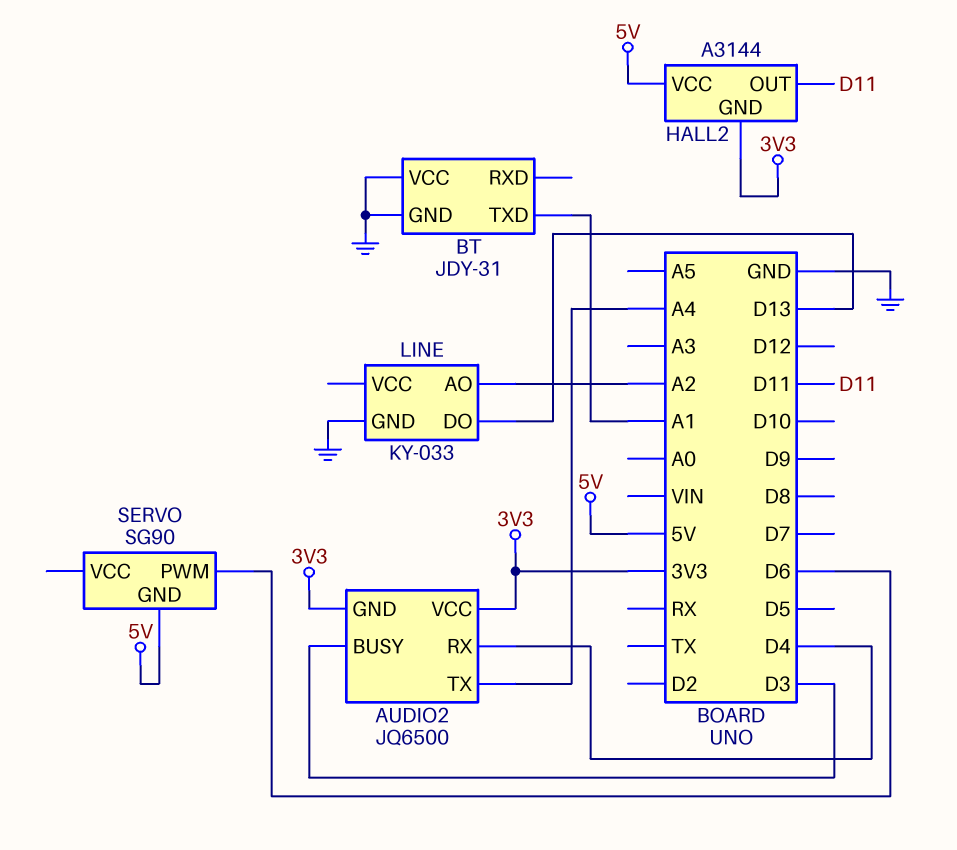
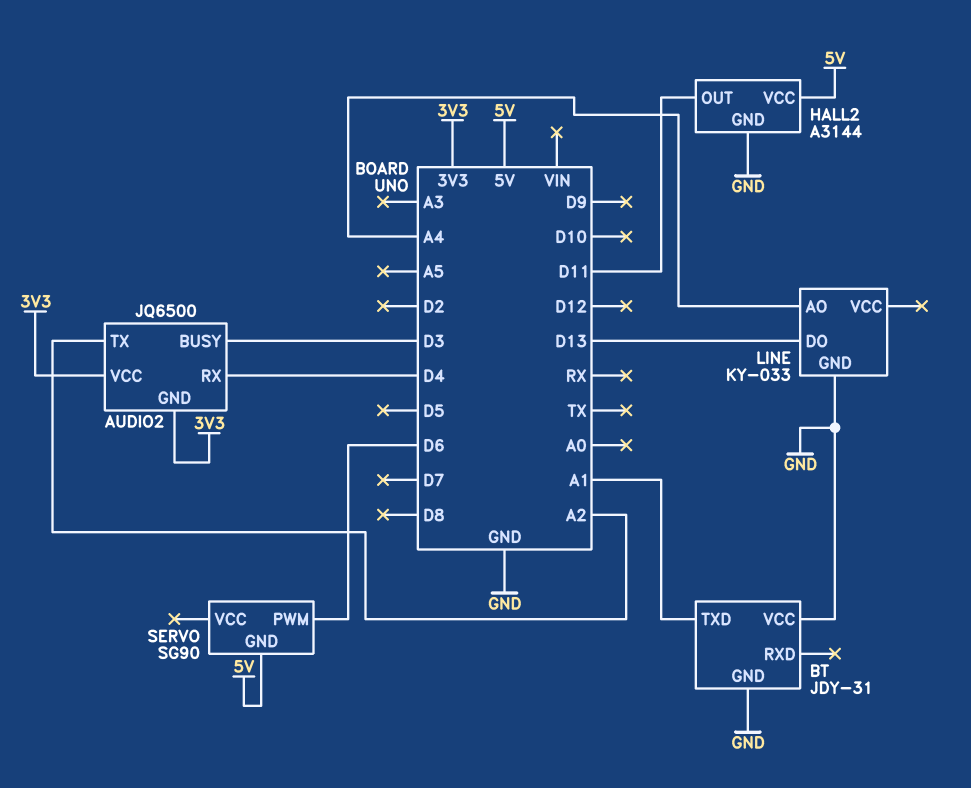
AUDIO2 pin TX: A4 -> A2
HALL2 pin GND: 3V3 -> GND
LINE pin AO: A2 -> A4

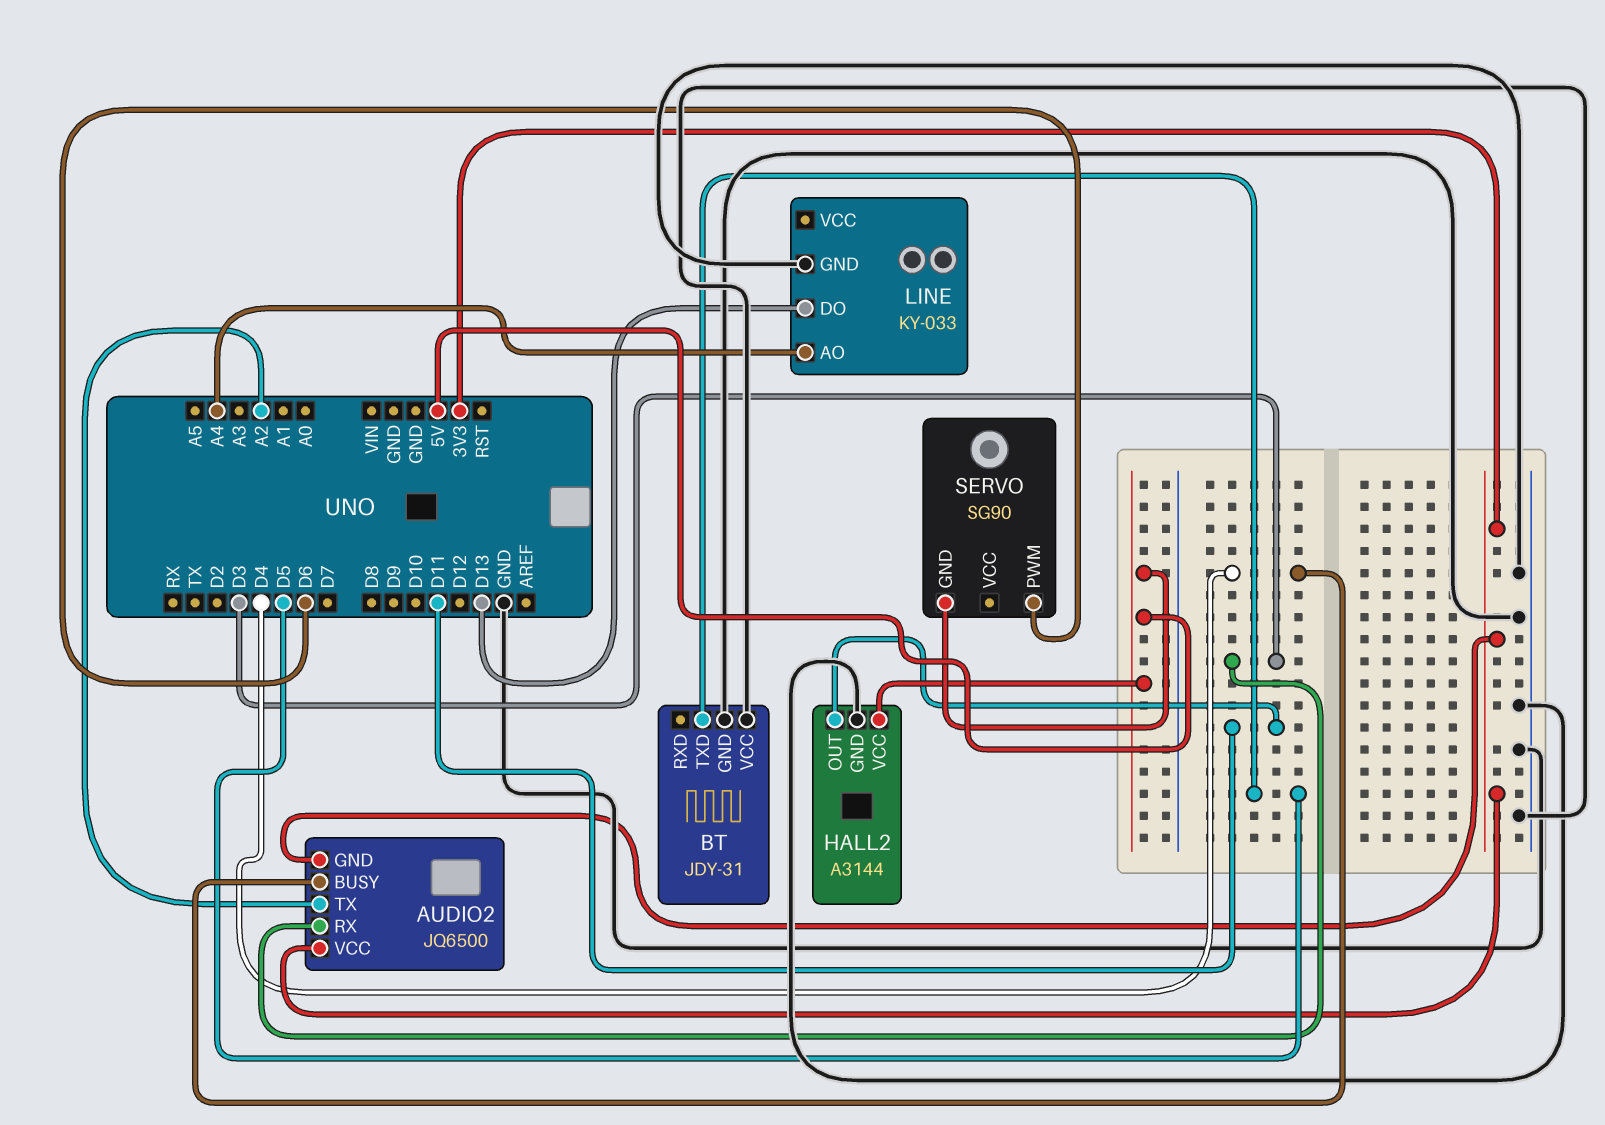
AUDIO2 pin BUSY: D3 -> D4
AUDIO2 pin RX: D4 -> D3
BT pin TXD: A1 -> D5

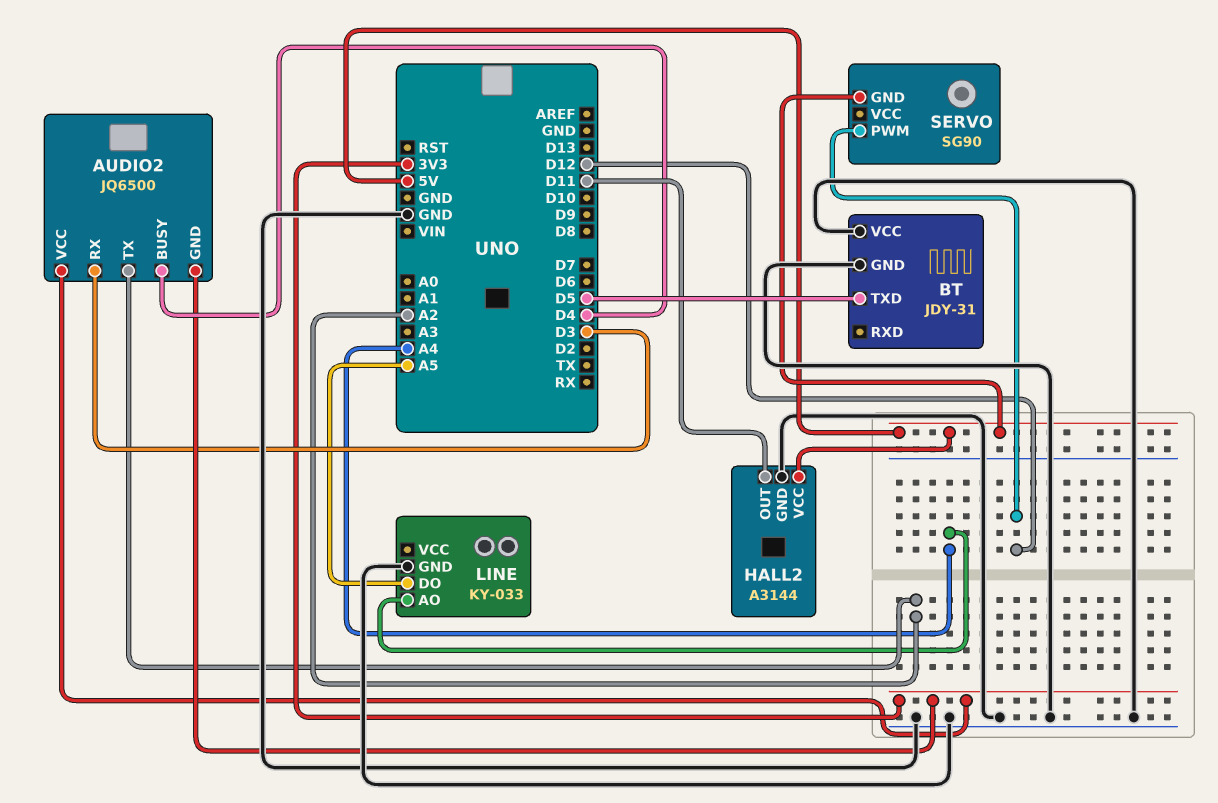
LINE pin DO: D13 -> A5
SERVO pin PWM: D6 -> D12

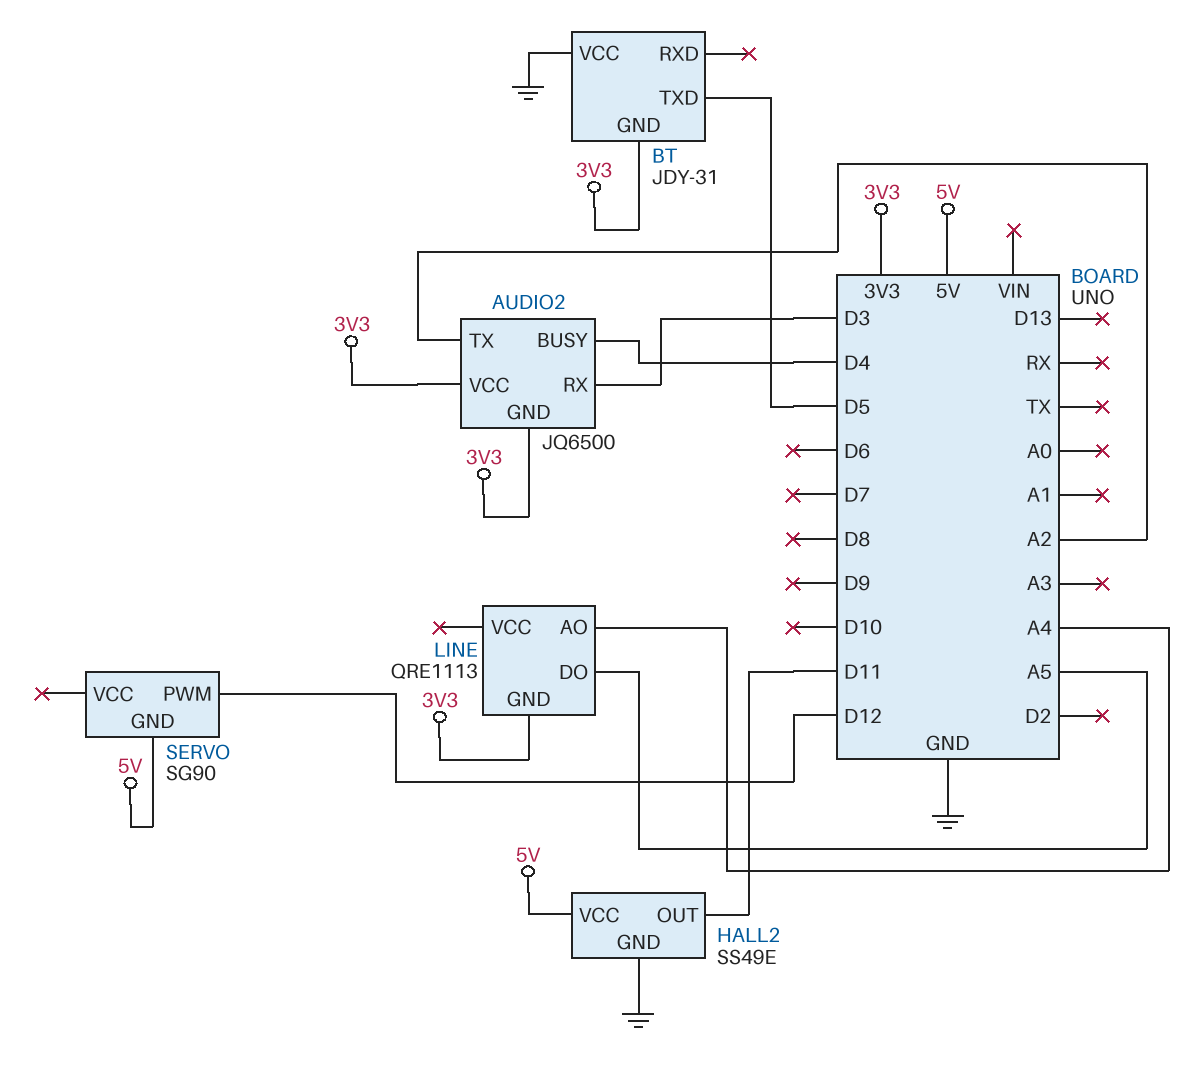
BT pin GND: GND -> 3V3
HALL2: A3144 -> SS49E
LINE: KY-033 -> QRE1113
LINE pin GND: GND -> 3V3

